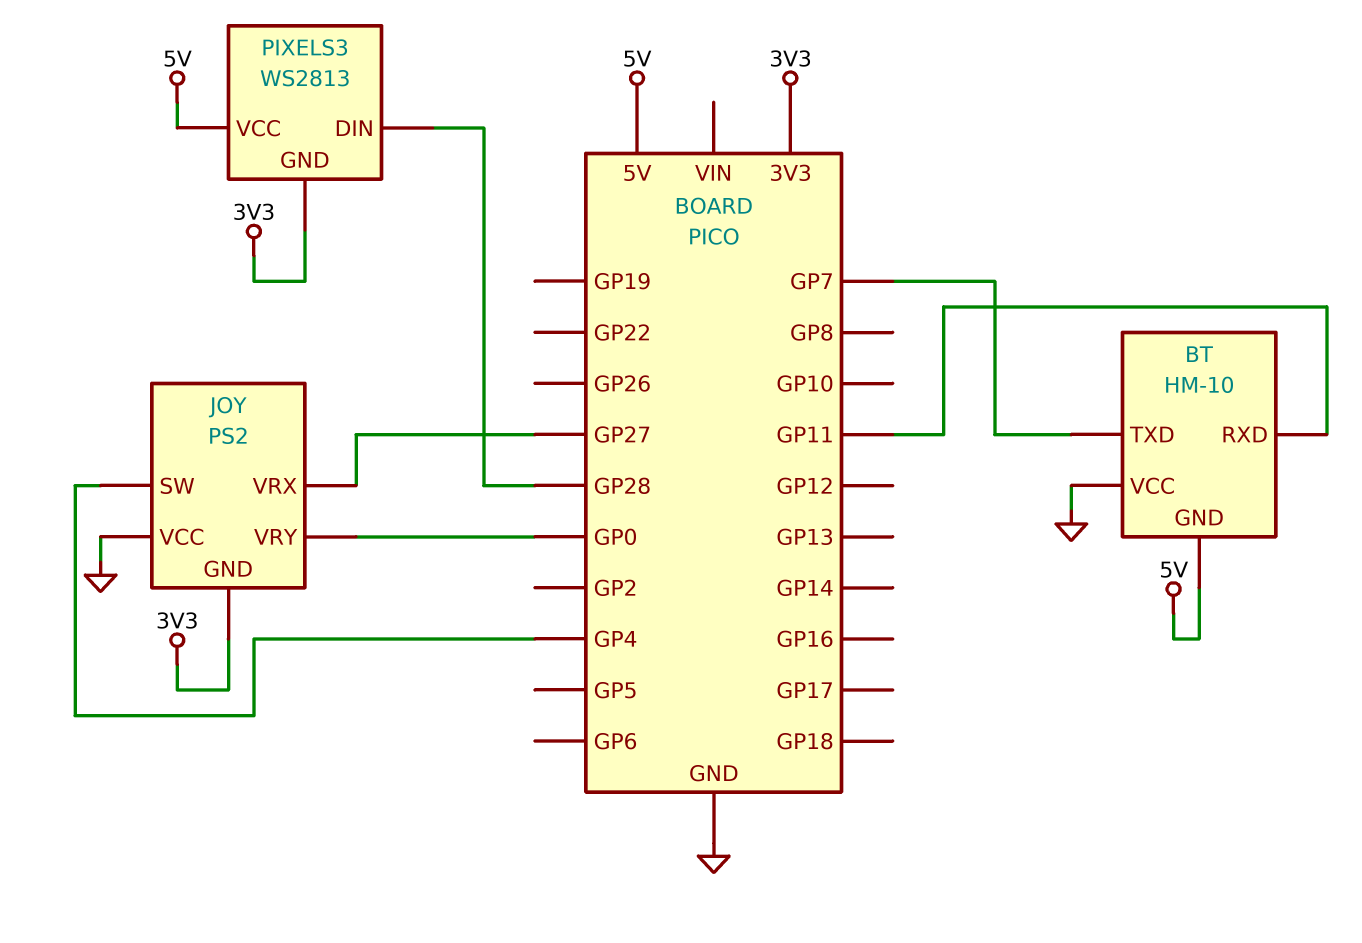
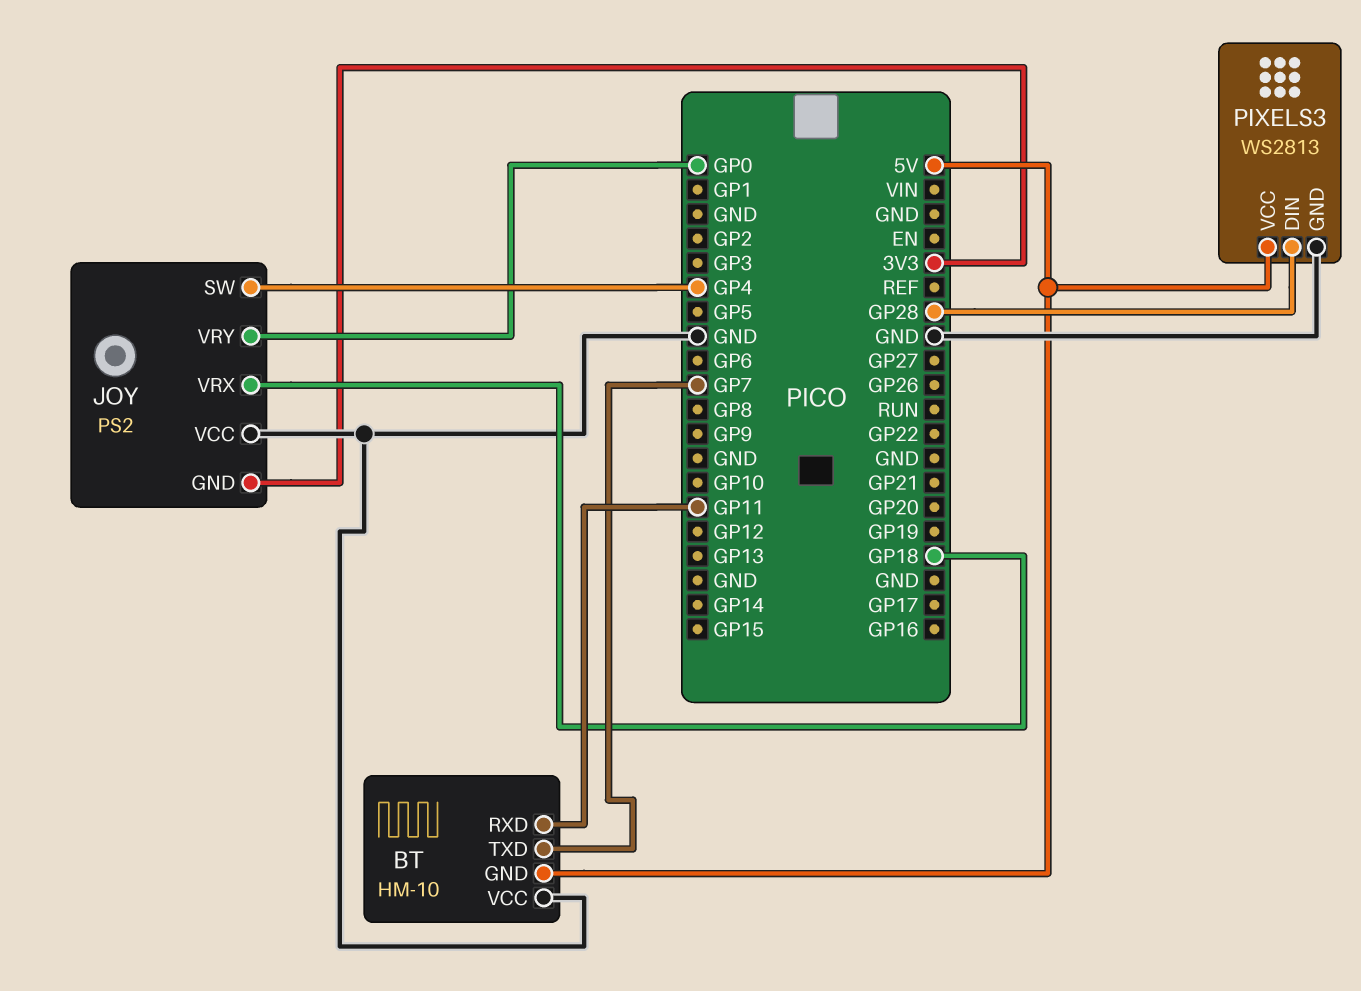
JOY pin VRX: GP27 -> GP18
PIXELS3 pin GND: 3V3 -> GND

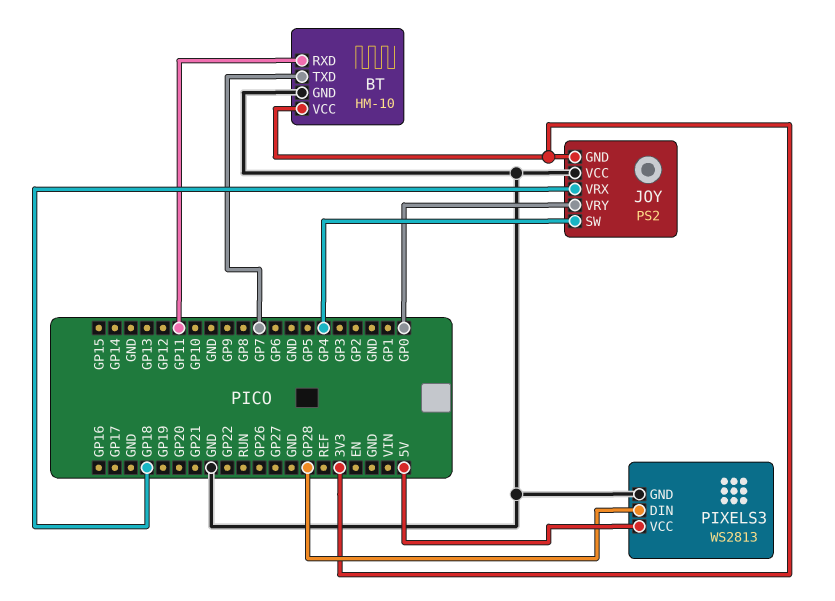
BT pin GND: 5V -> GND
BT pin VCC: GND -> 3V3

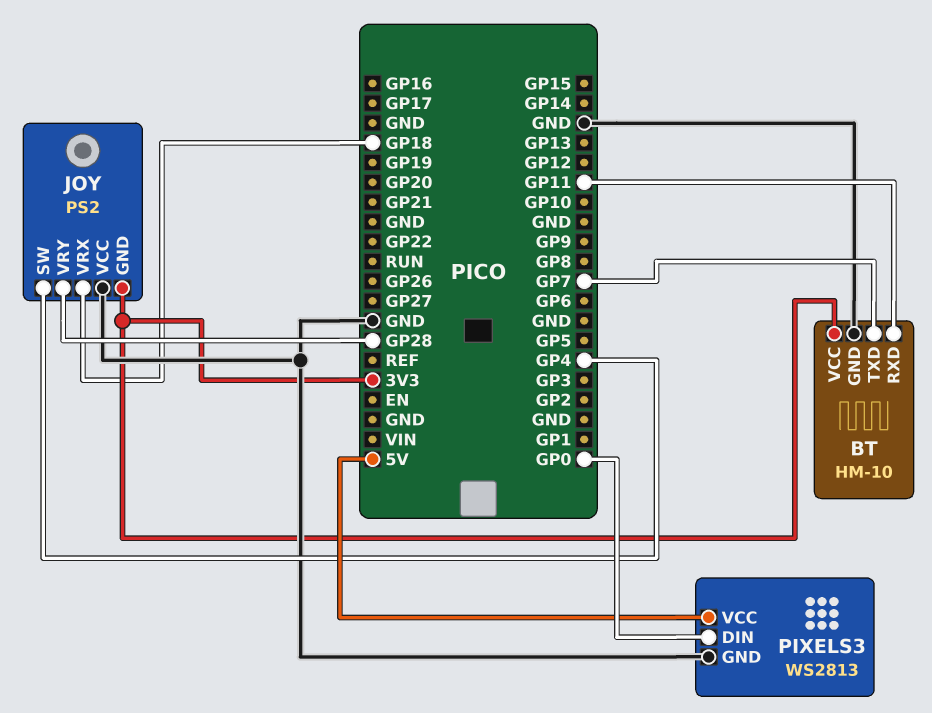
JOY pin VRY: GP0 -> GP28
PIXELS3 pin DIN: GP28 -> GP0

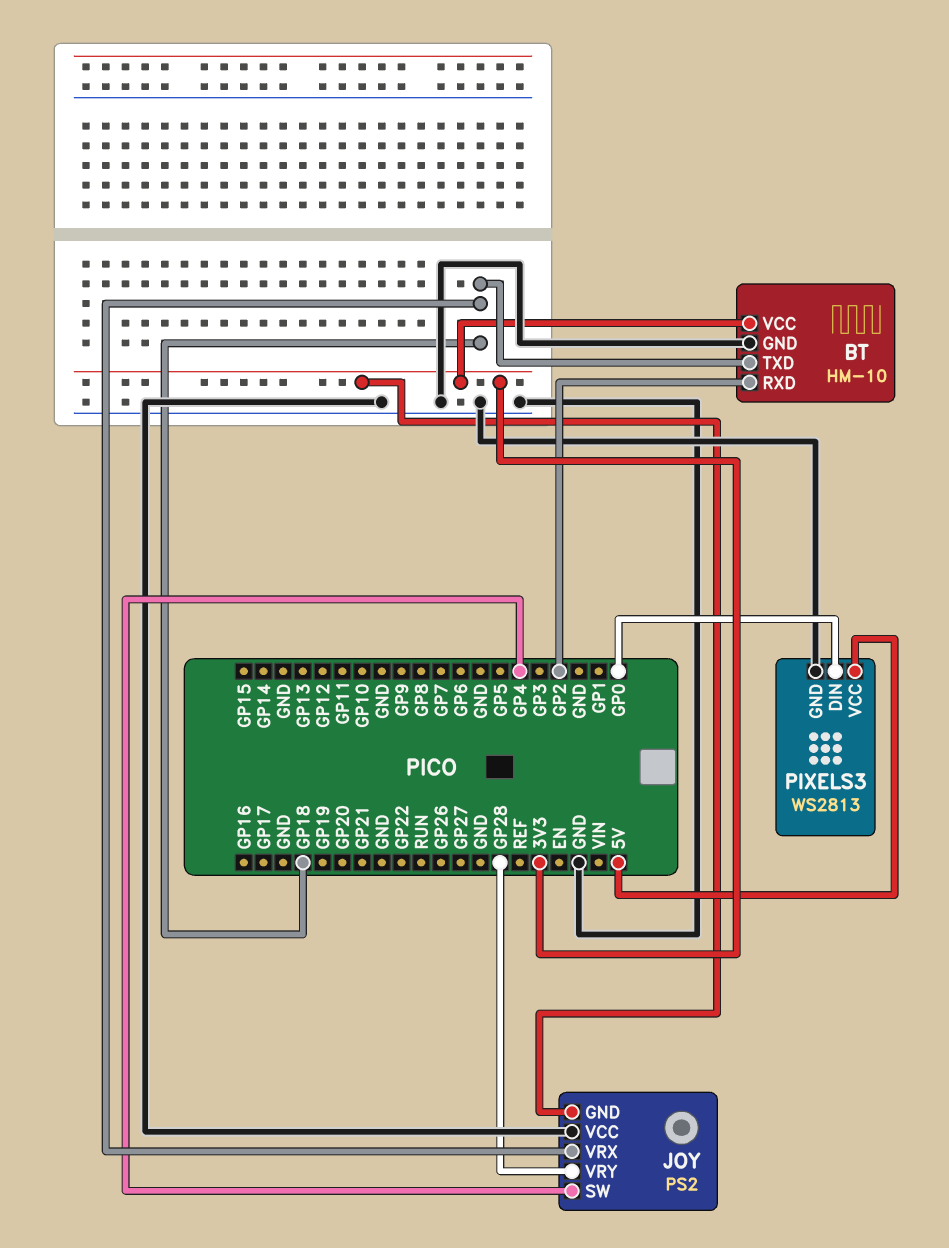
BT pin RXD: GP11 -> GP2
BT pin TXD: GP7 -> GP18

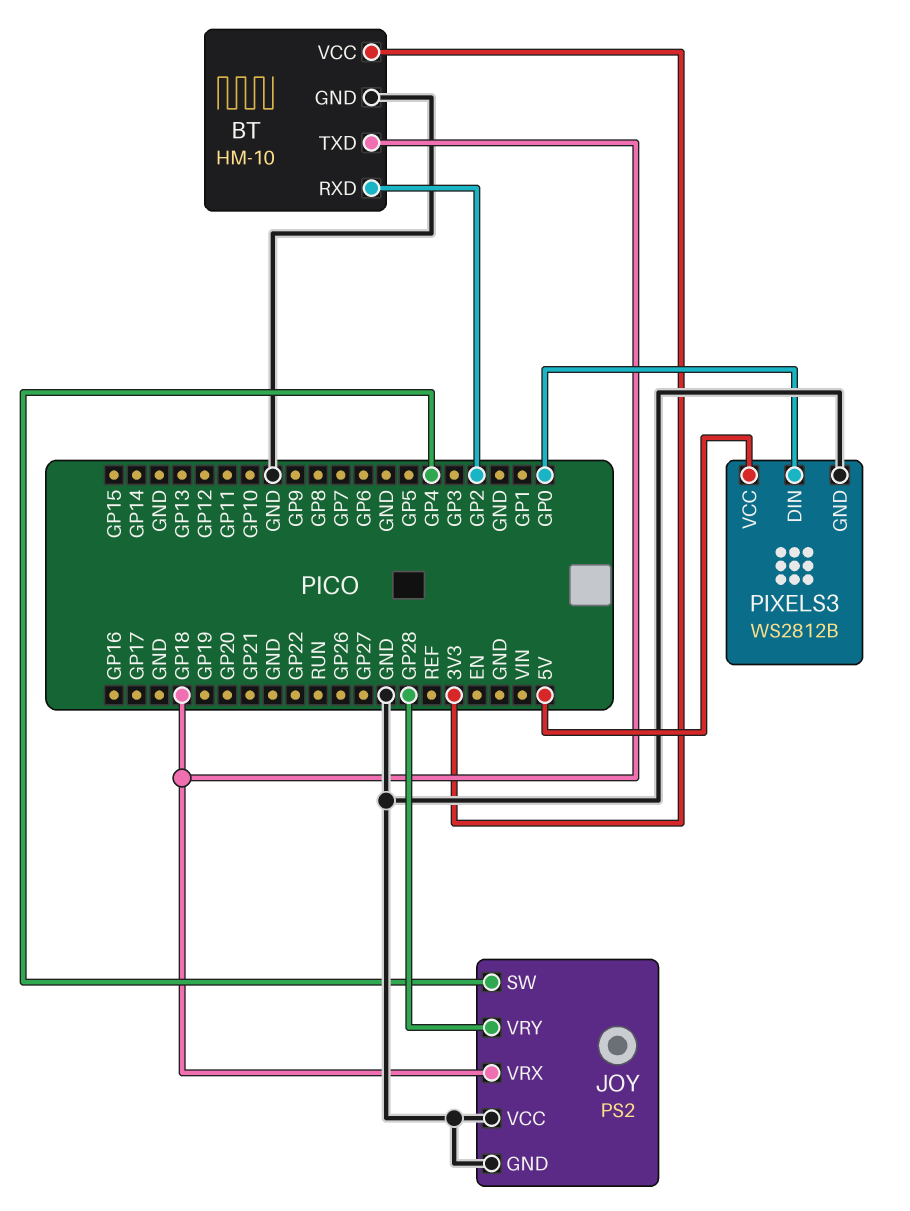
JOY pin GND: 3V3 -> GND
PIXELS3: WS2813 -> WS2812B

